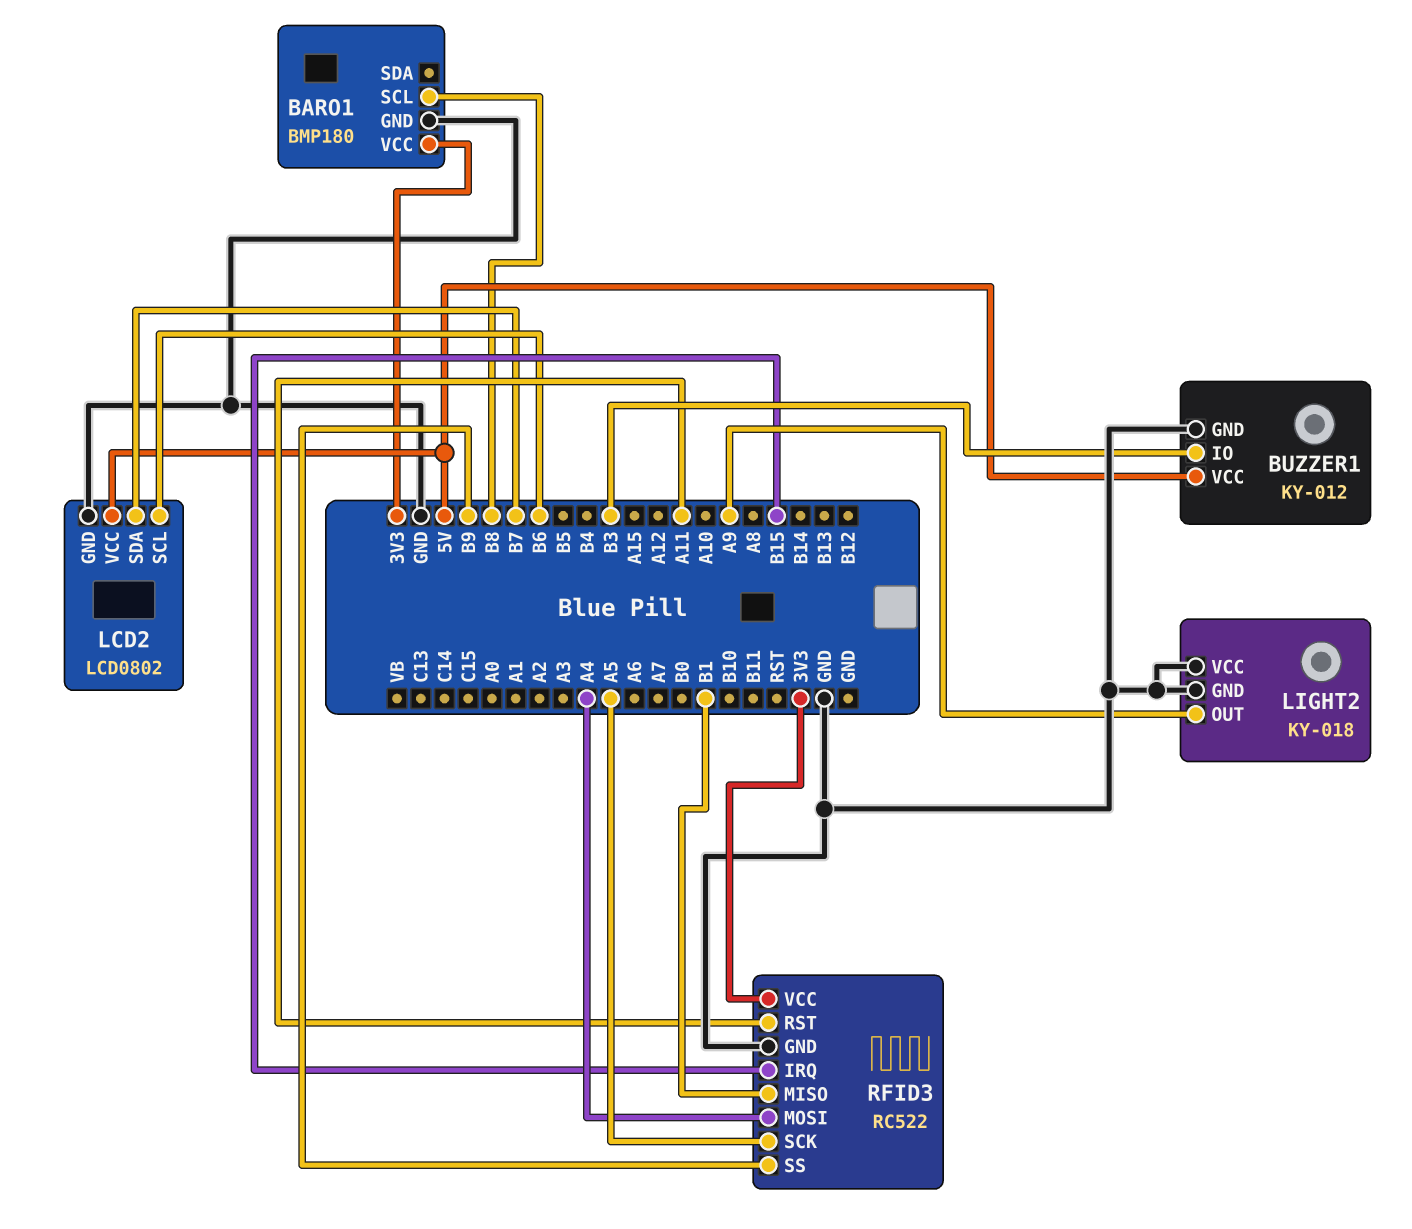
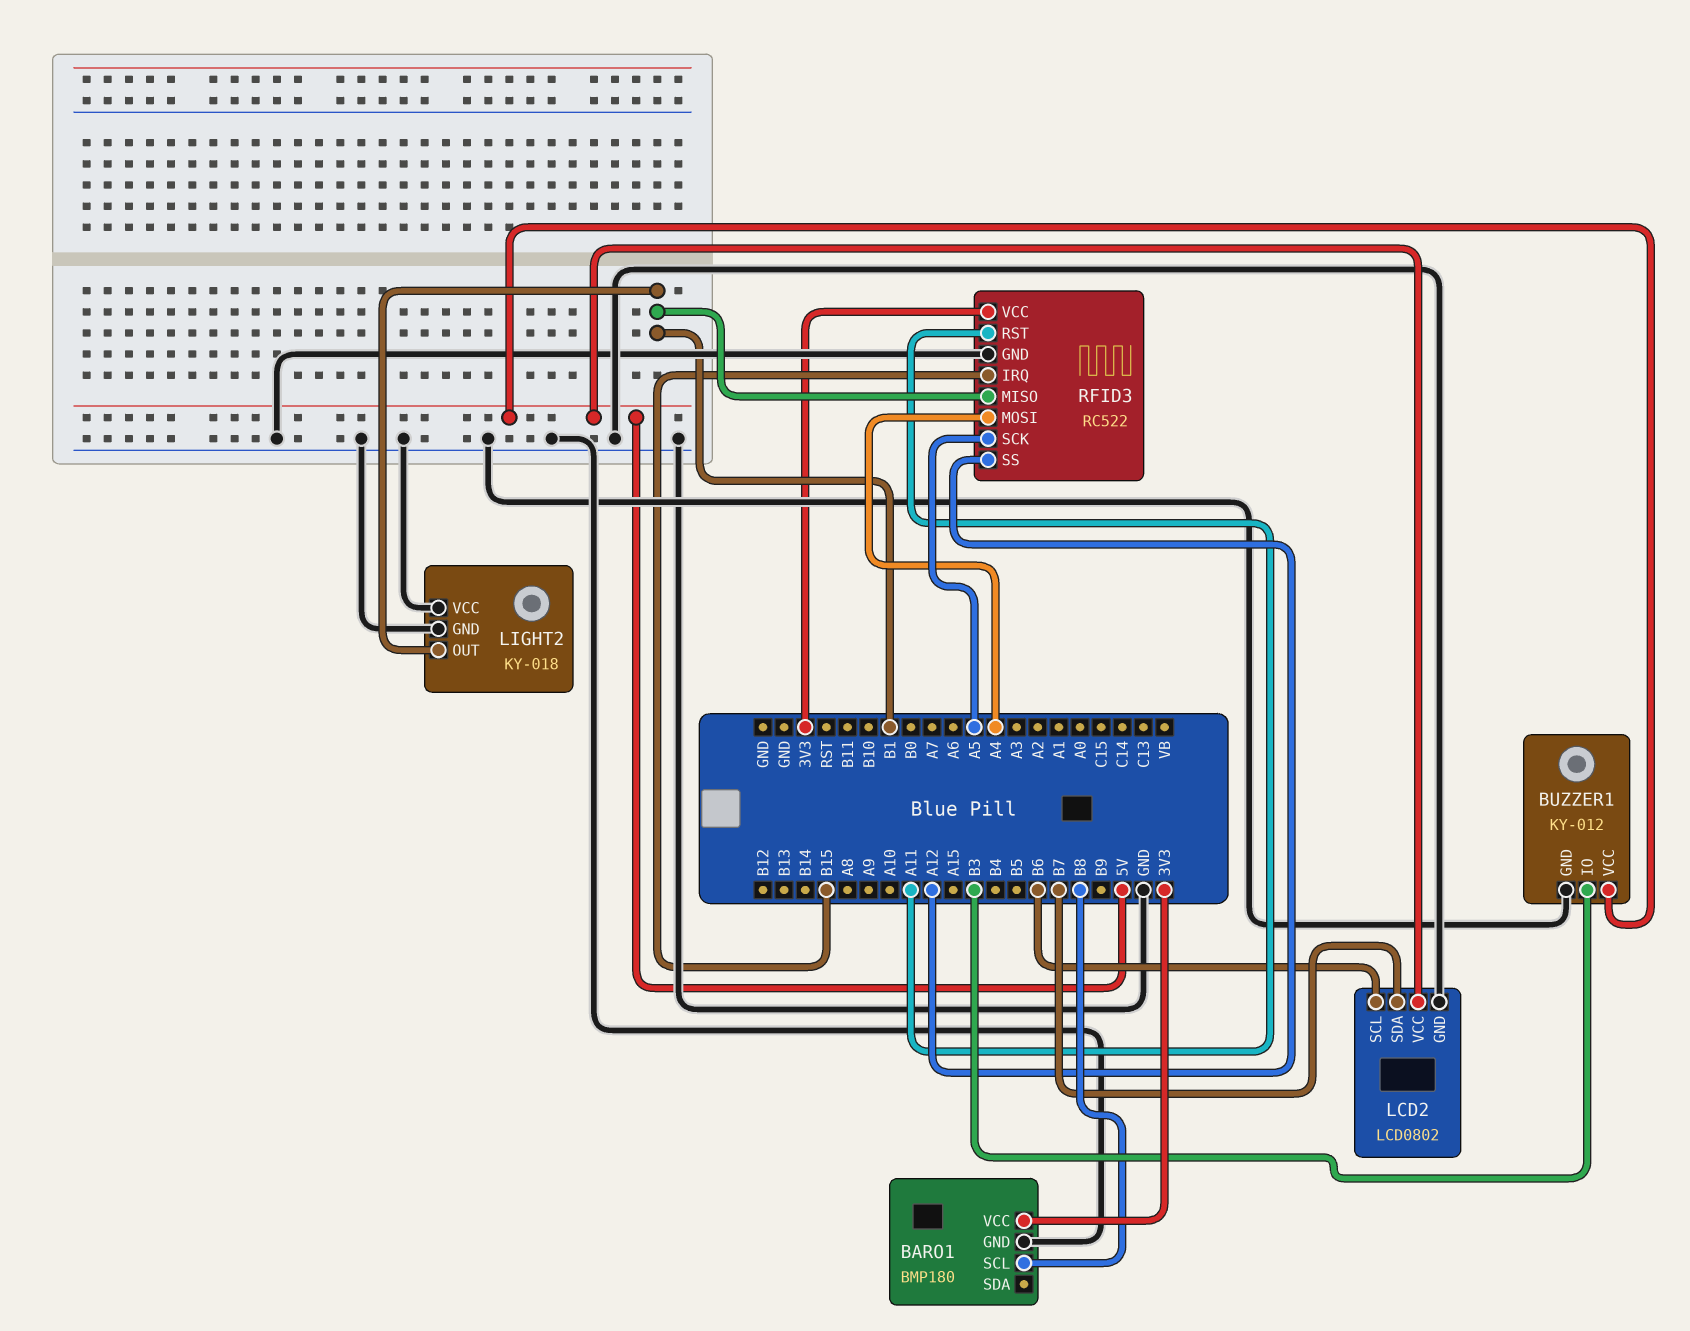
LIGHT2 pin OUT: A9 -> B1
RFID3 pin SS: B9 -> A12

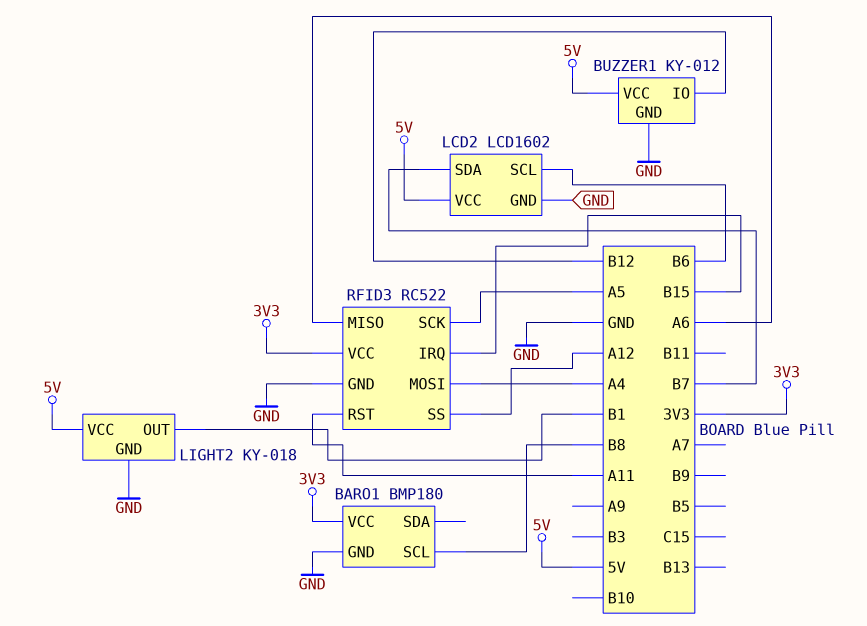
BUZZER1 pin IO: B3 -> B12
LCD2: LCD0802 -> LCD1602
LIGHT2 pin VCC: GND -> 5V
RFID3 pin MISO: B1 -> A6

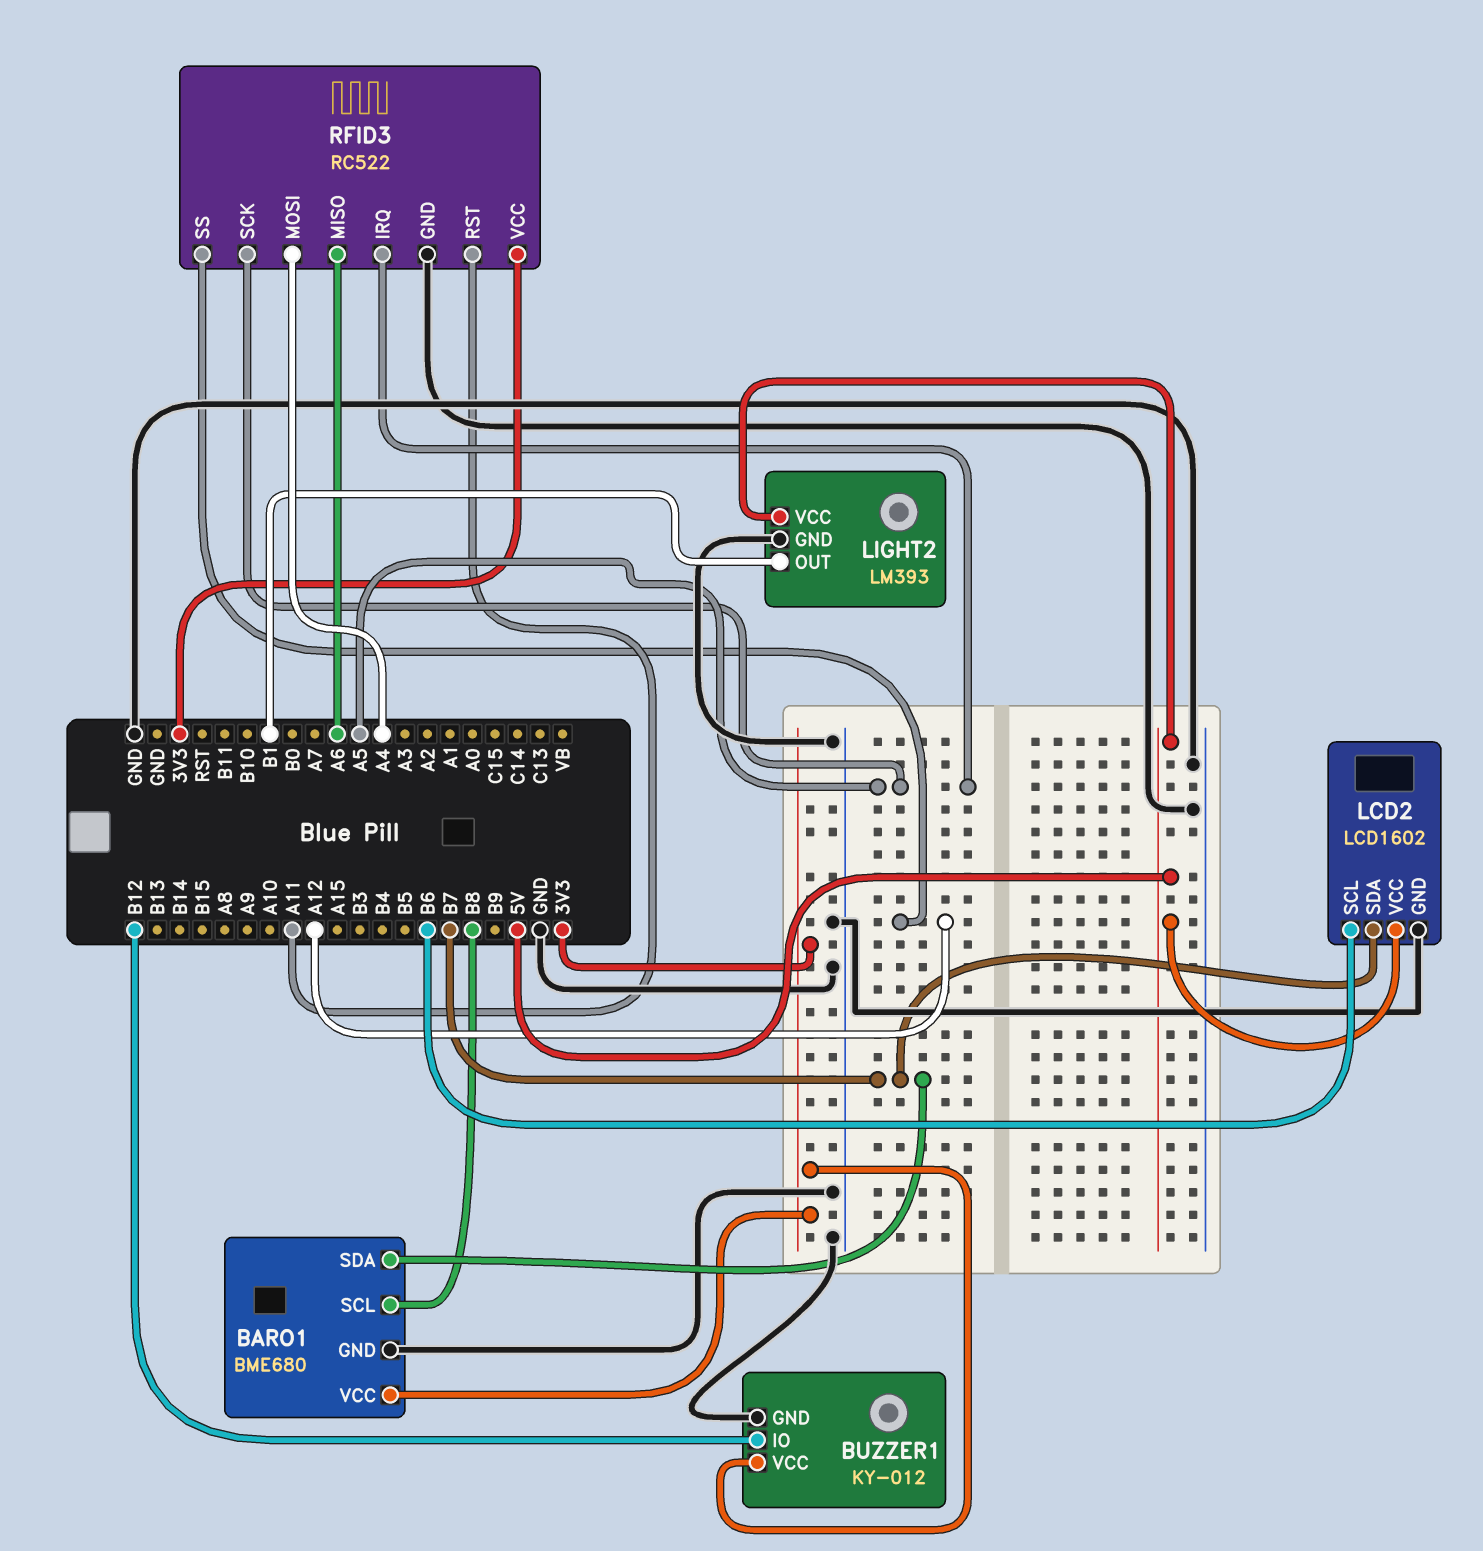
BARO1: BMP180 -> BME680
BARO1 pin SDA: none -> B7
BUZZER1 pin VCC: 5V -> 3V3
LIGHT2: KY-018 -> LM393
RFID3 pin IRQ: B15 -> A5

